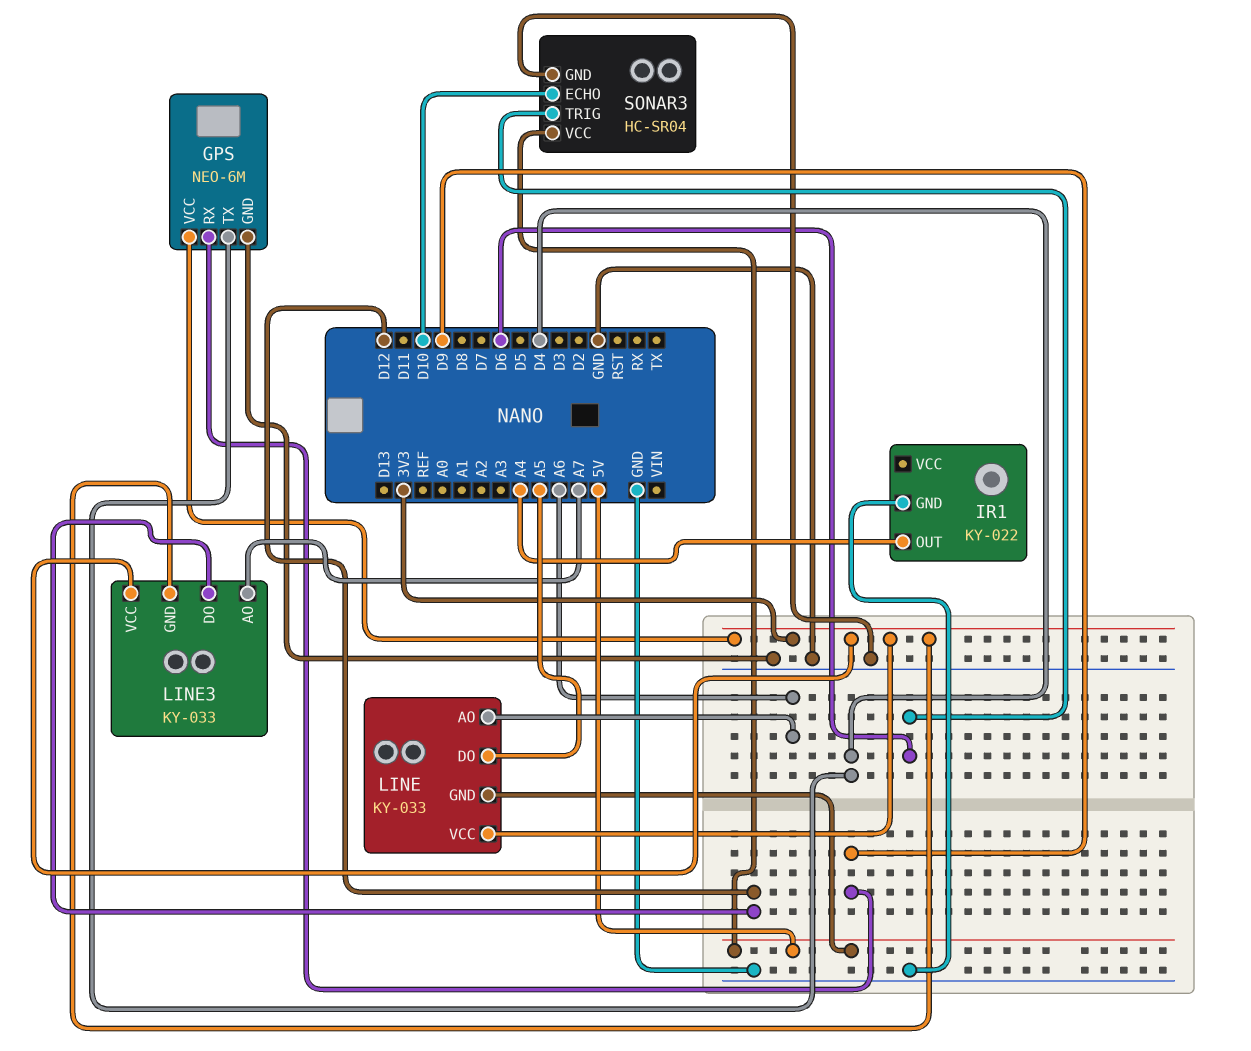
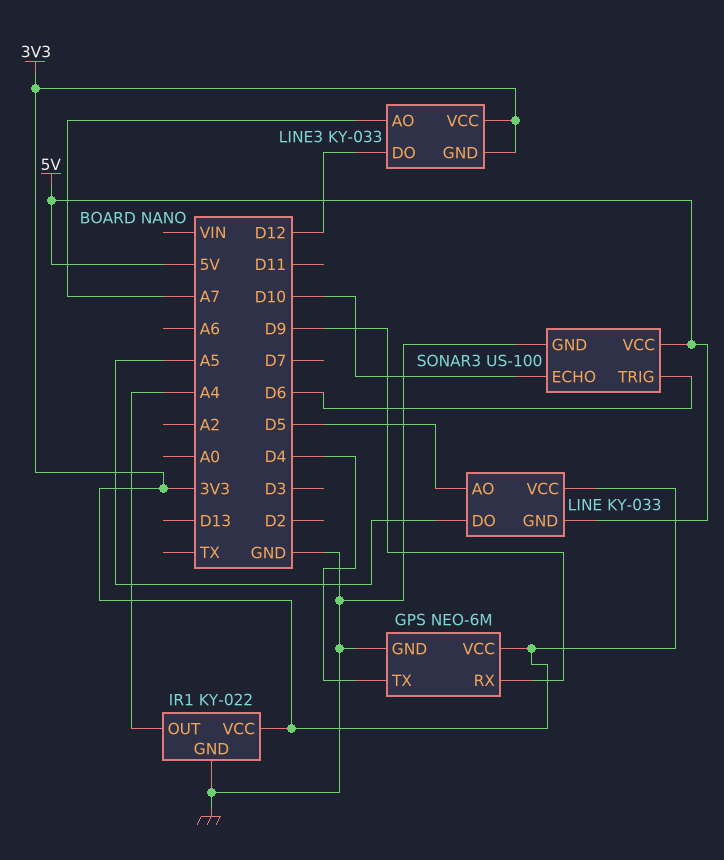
IR1 pin VCC: none -> 3V3
LINE pin AO: A6 -> D5
SONAR3: HC-SR04 -> US-100

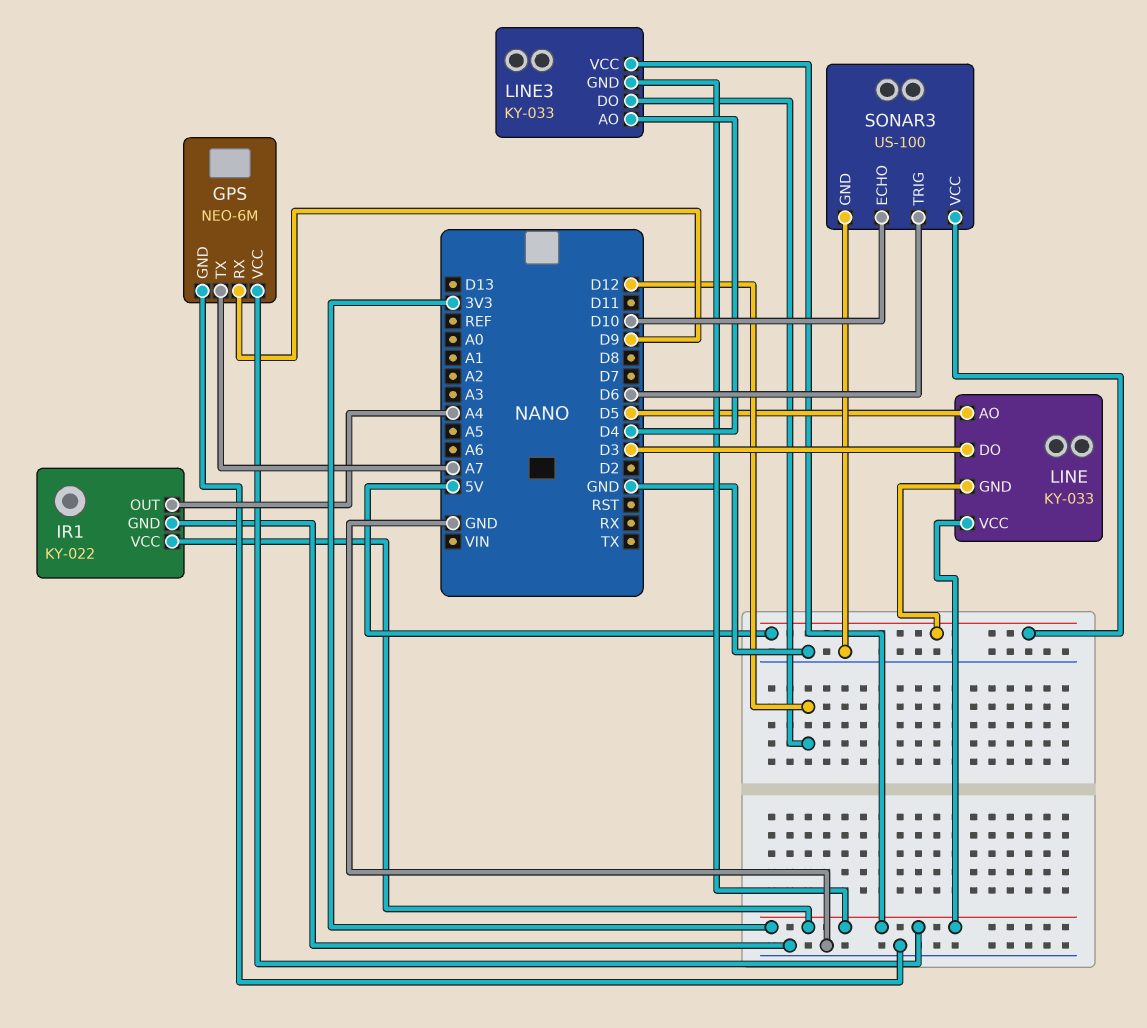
GPS pin TX: D4 -> A7
LINE pin DO: A5 -> D3
LINE3 pin AO: A7 -> D4

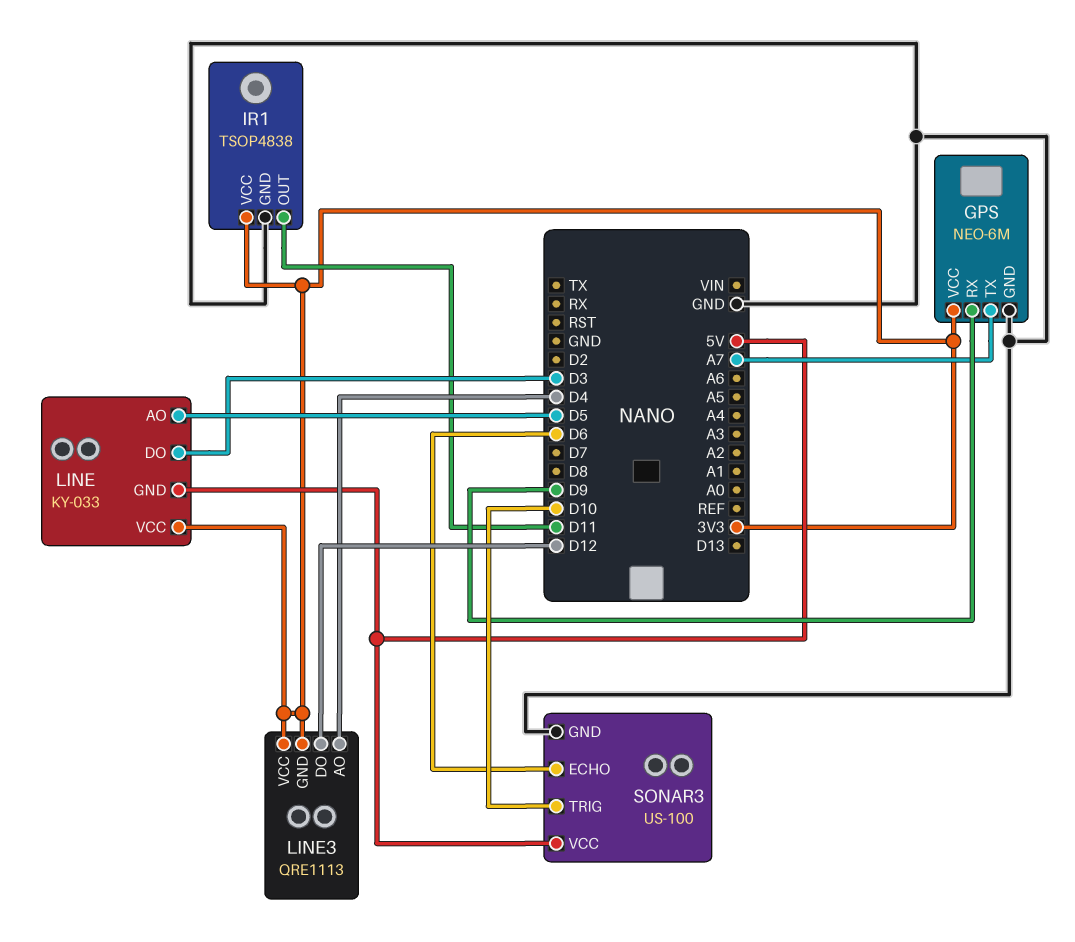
IR1: KY-022 -> TSOP4838
IR1 pin OUT: A4 -> D11
LINE3: KY-033 -> QRE1113
SONAR3 pin ECHO: D10 -> D6
SONAR3 pin TRIG: D6 -> D10

